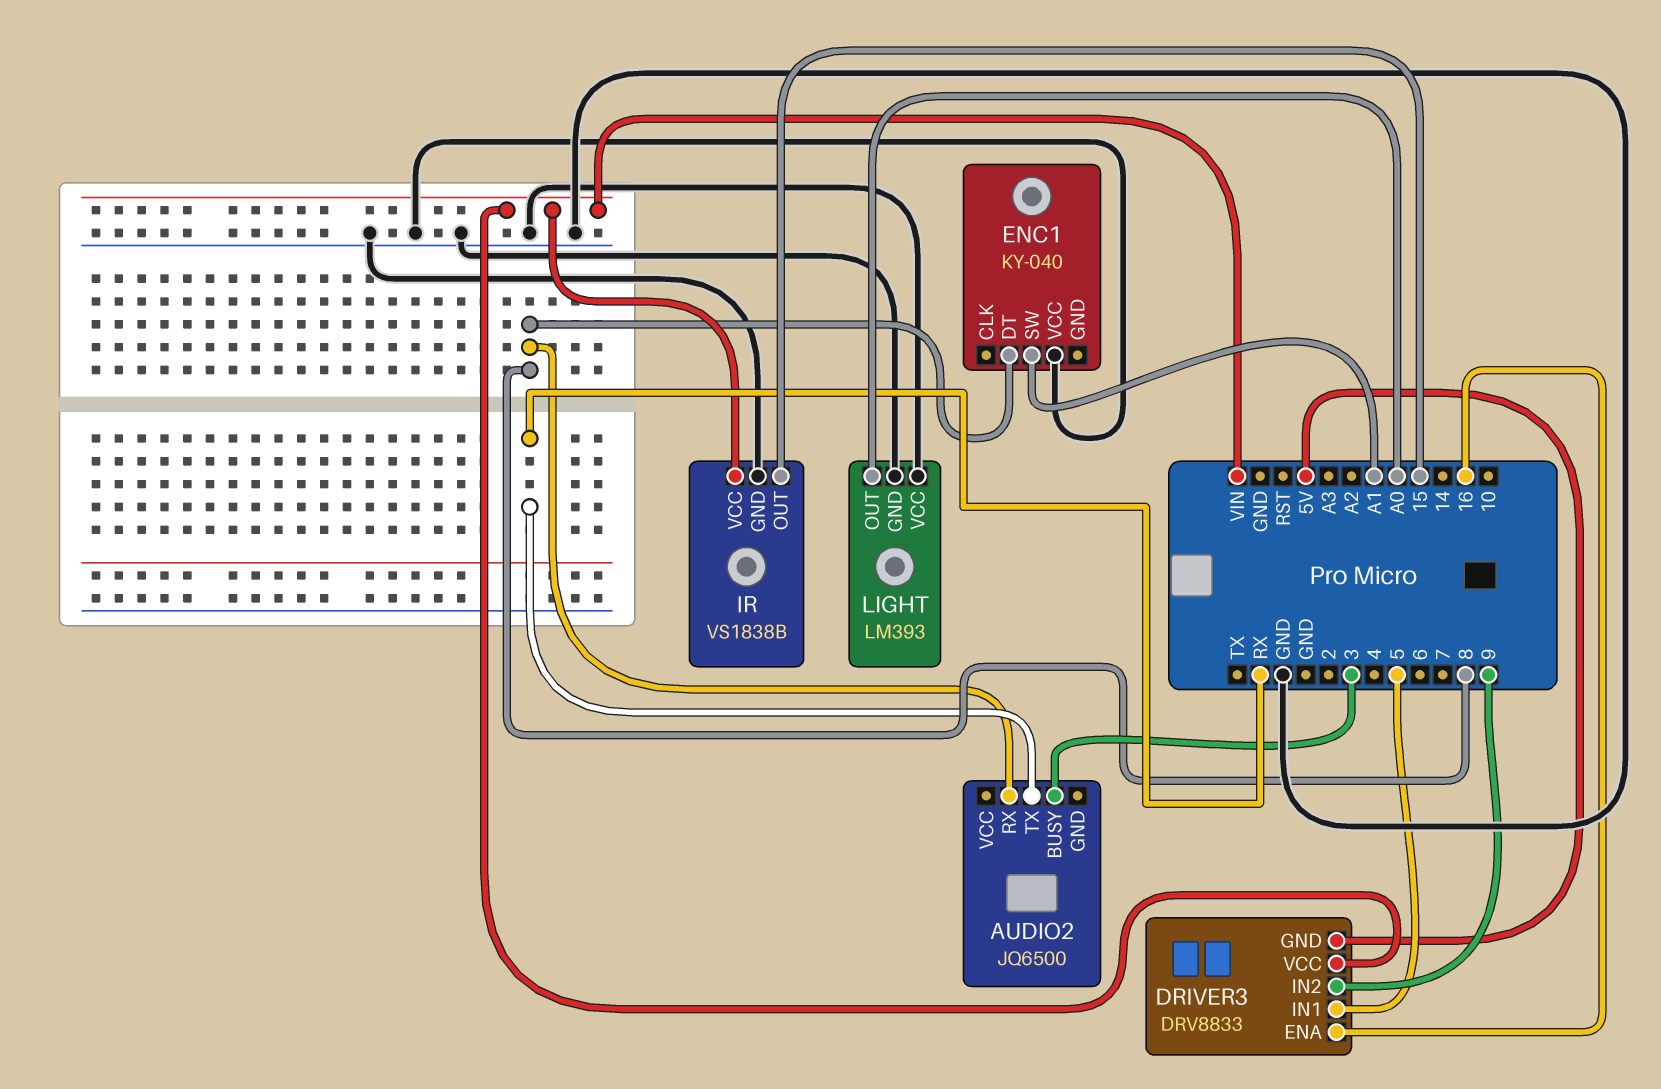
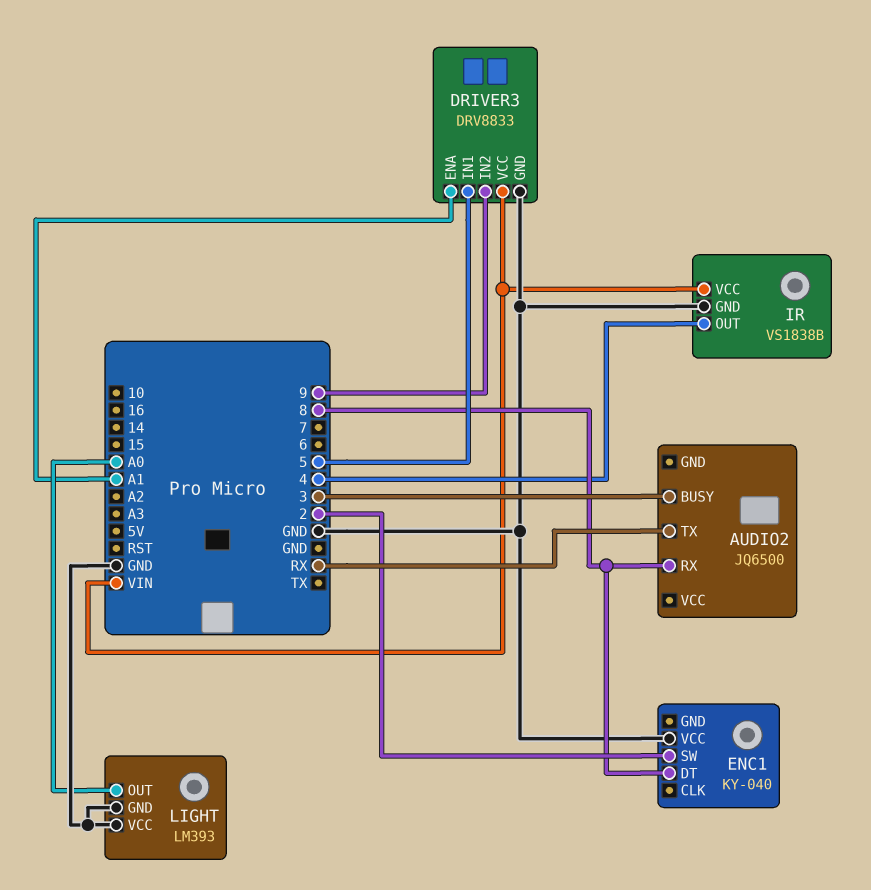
DRIVER3 pin ENA: 16 -> A1
DRIVER3 pin GND: 5V -> GND
ENC1 pin SW: A1 -> 2
IR pin OUT: 15 -> 4

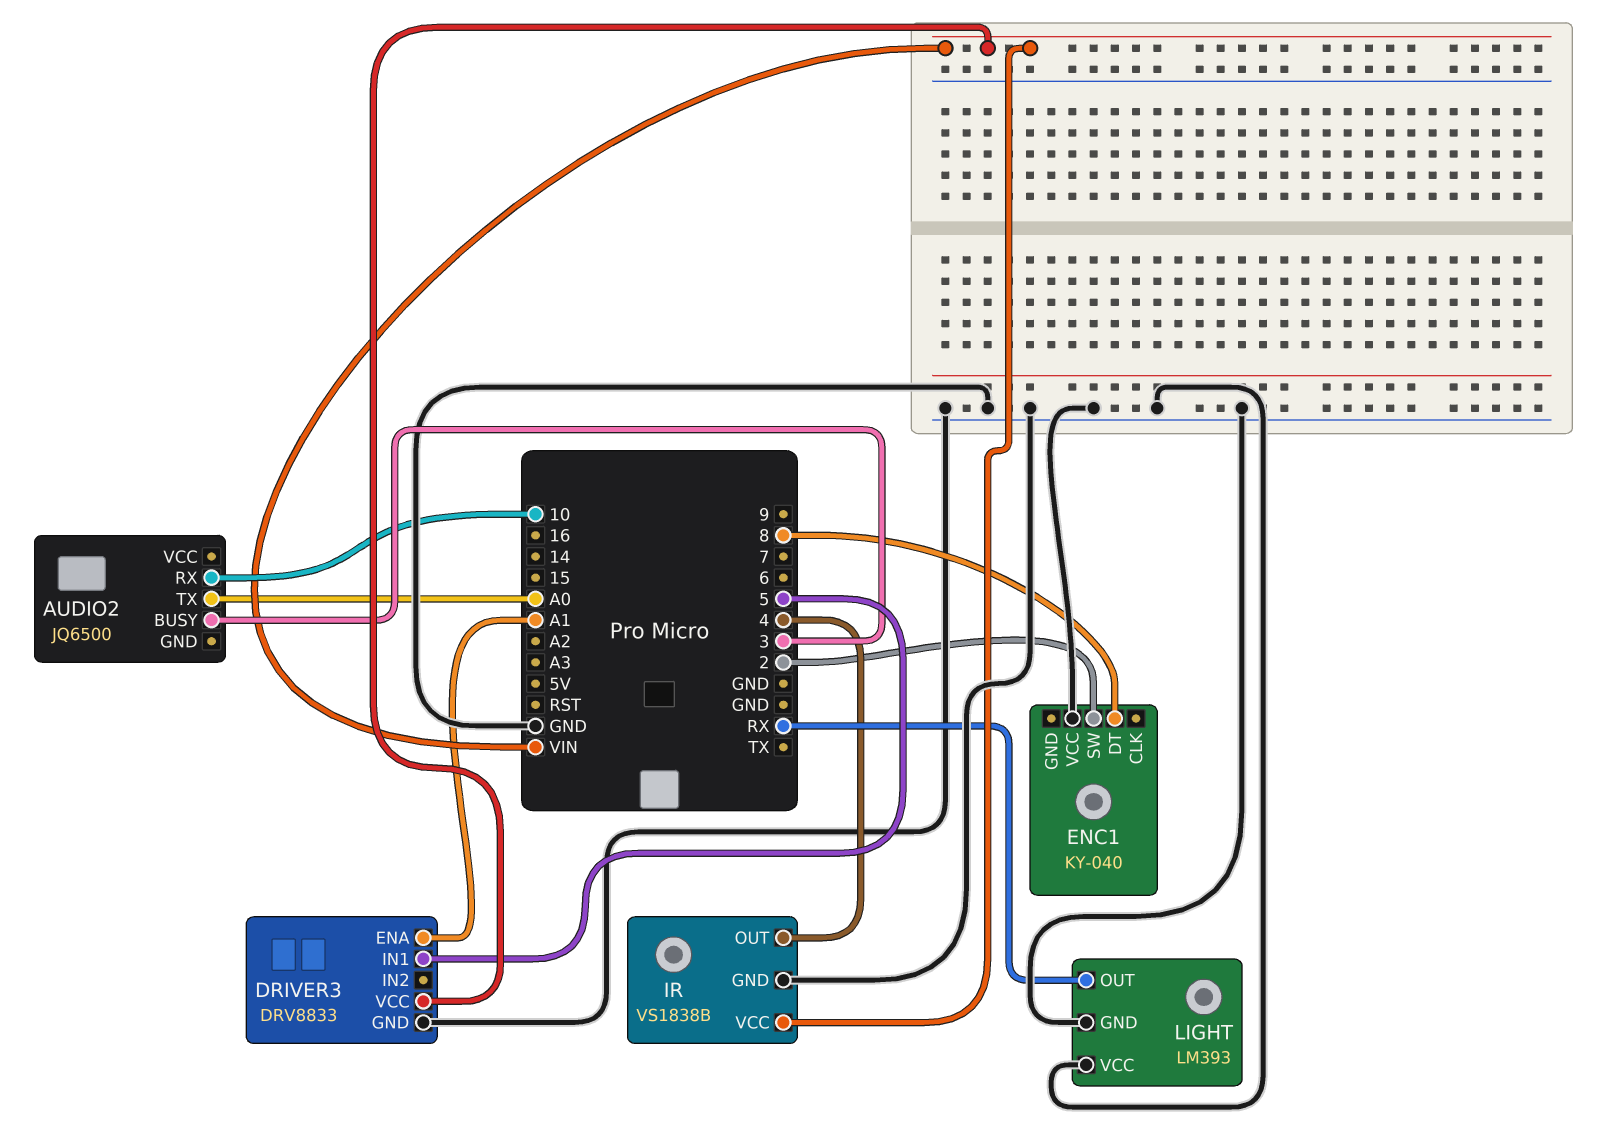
AUDIO2 pin RX: 8 -> 10
AUDIO2 pin TX: RX -> A0
DRIVER3 pin IN2: 9 -> none
LIGHT pin OUT: A0 -> RX

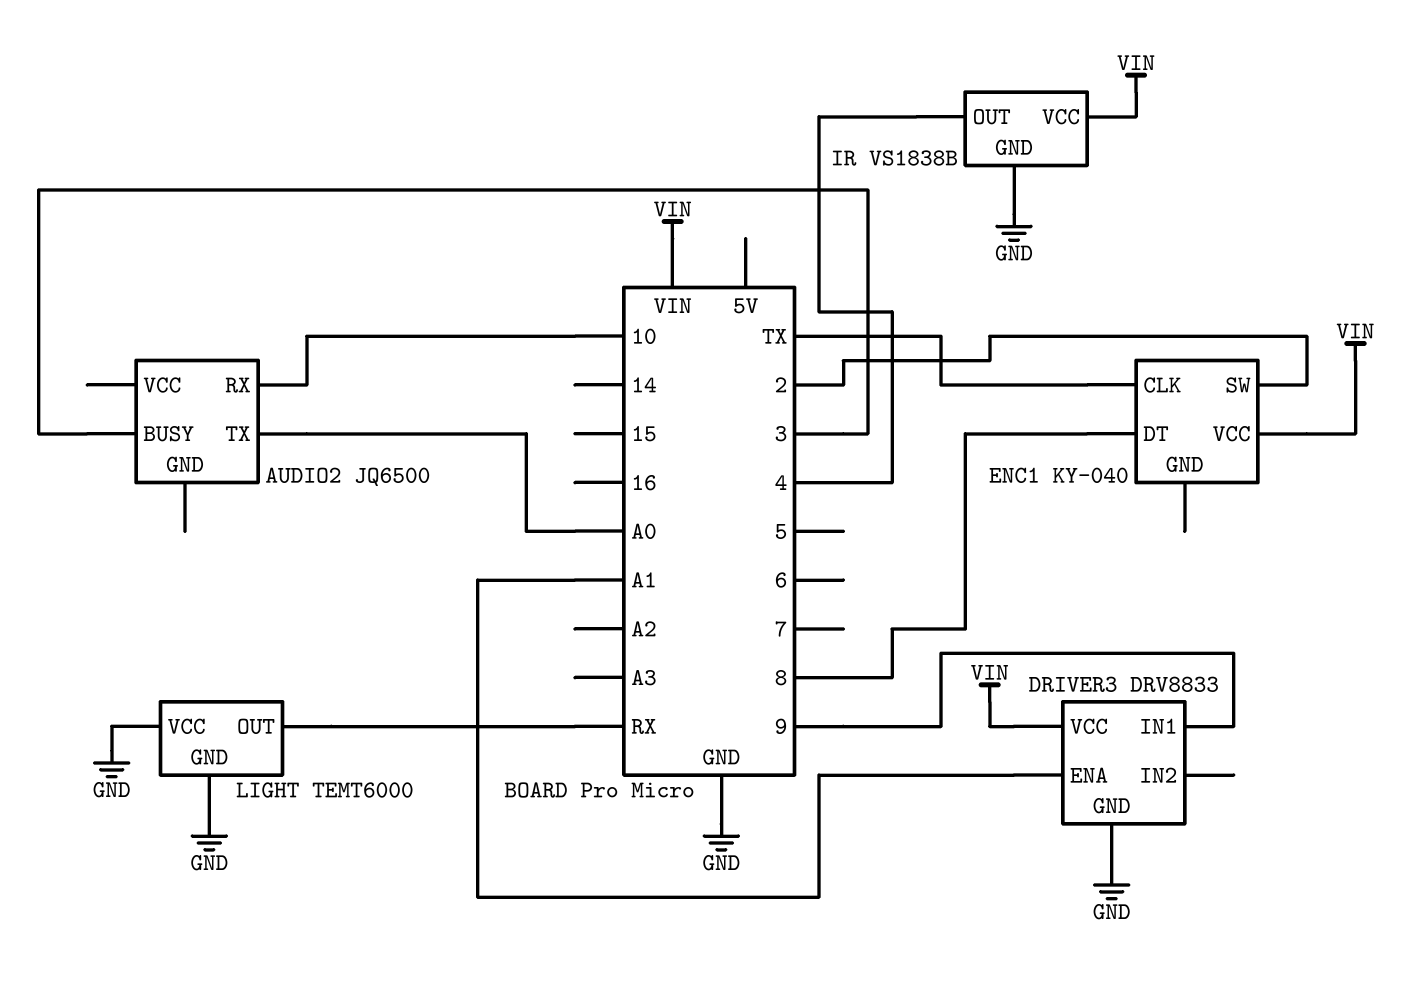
DRIVER3 pin IN1: 5 -> 9
ENC1 pin CLK: none -> TX
ENC1 pin VCC: GND -> VIN
LIGHT: LM393 -> TEMT6000

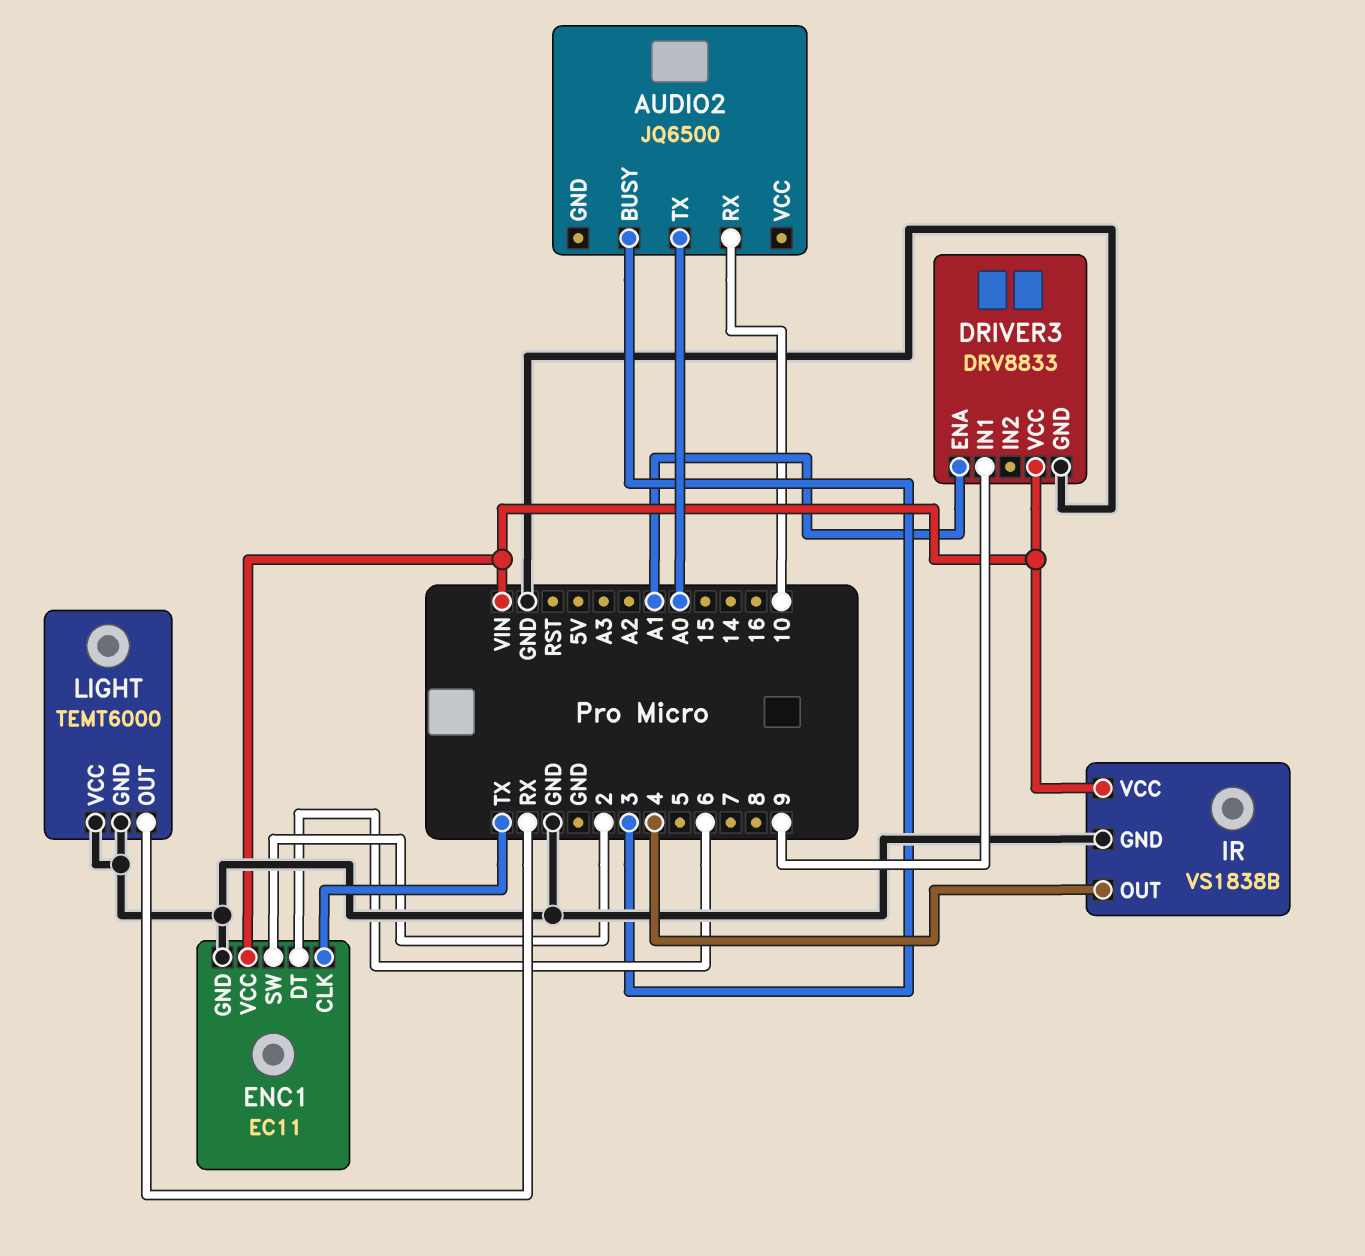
ENC1: KY-040 -> EC11
ENC1 pin DT: 8 -> 6
ENC1 pin GND: none -> GND

